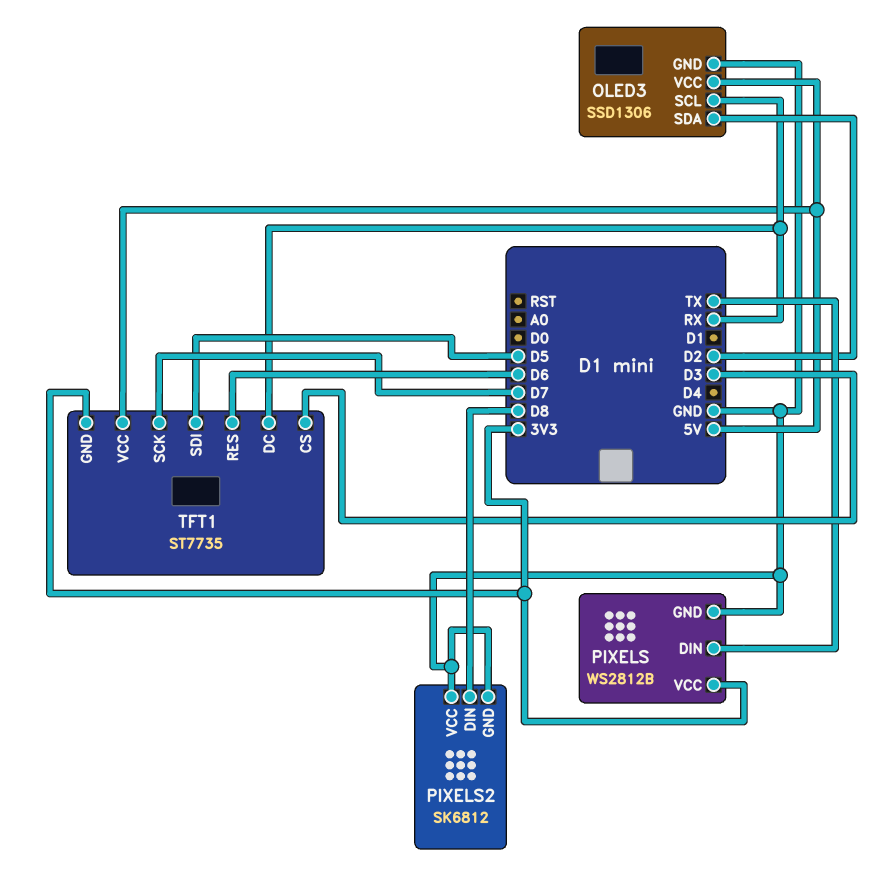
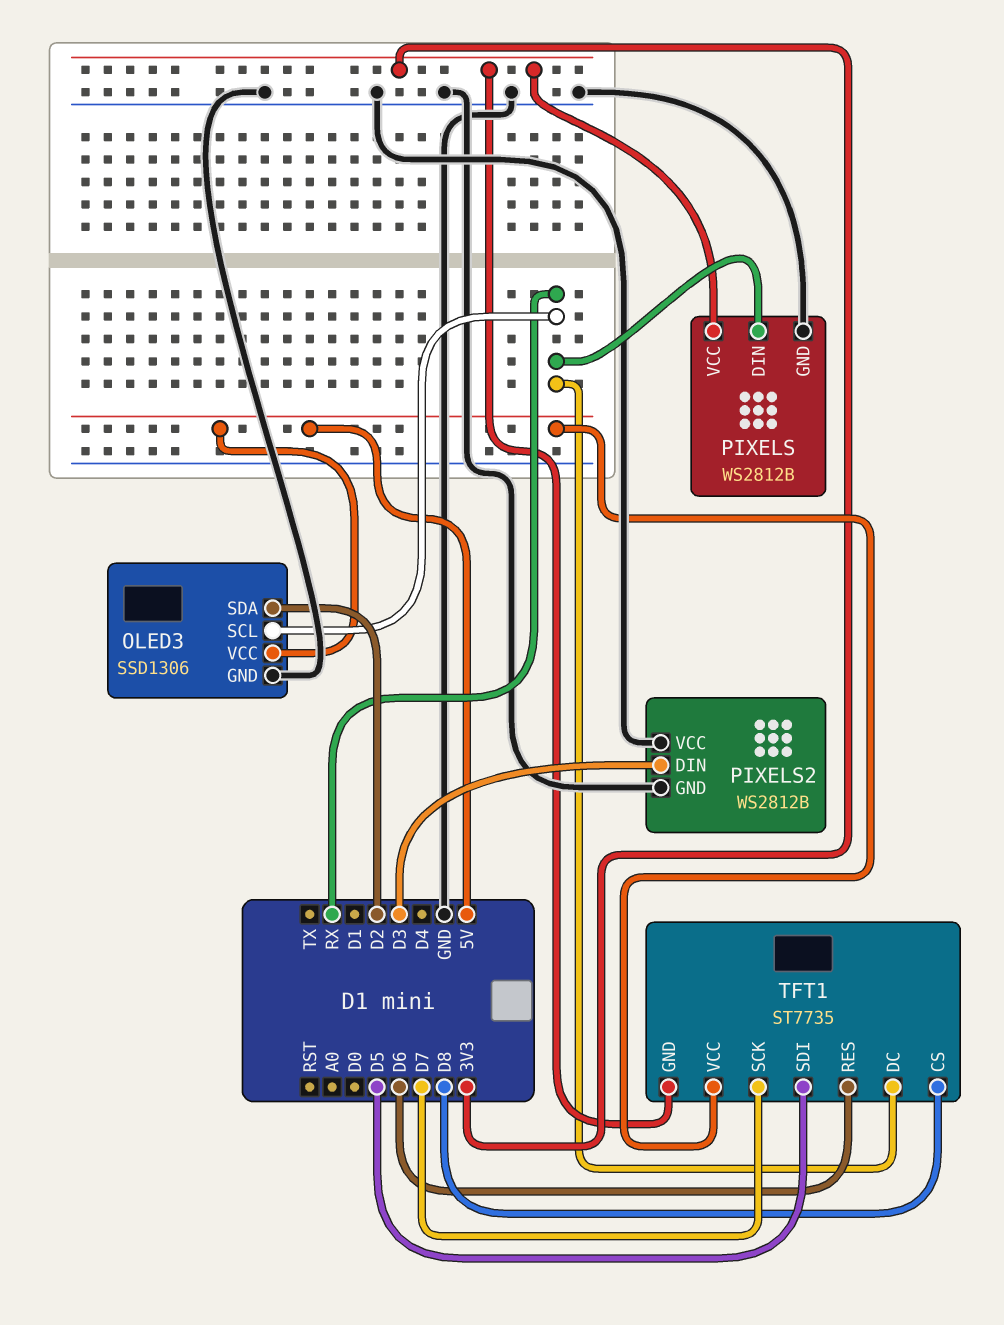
PIXELS pin DIN: TX -> RX
PIXELS2: SK6812 -> WS2812B
PIXELS2 pin DIN: D8 -> D3
TFT1 pin CS: D3 -> D8

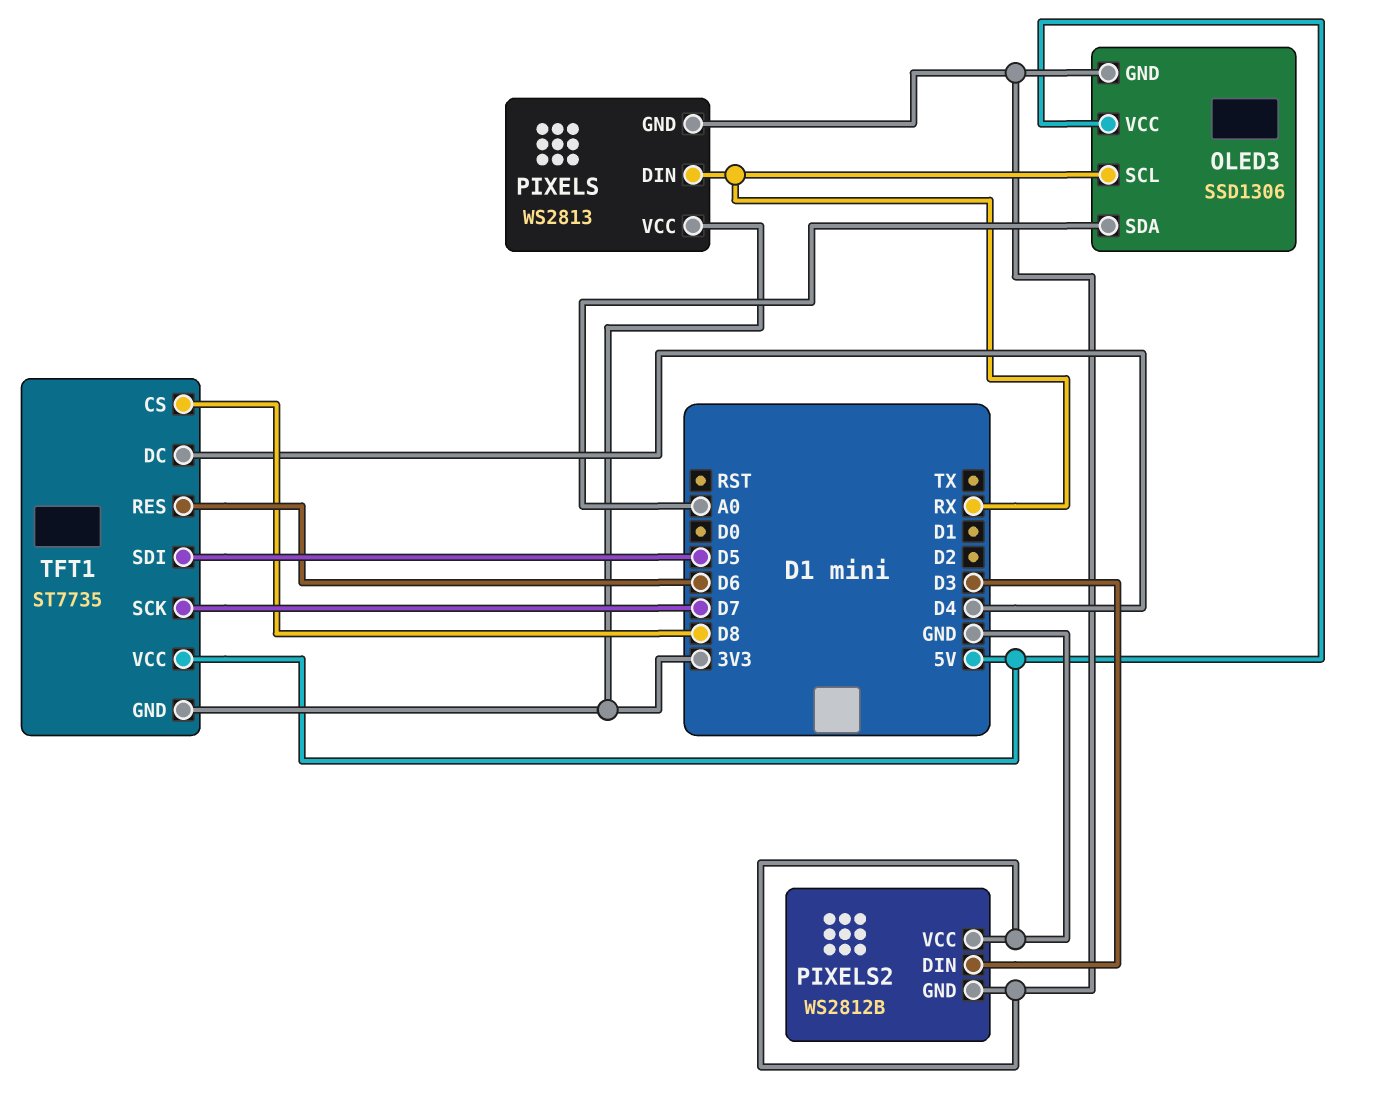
OLED3 pin SDA: D2 -> A0
PIXELS: WS2812B -> WS2813
TFT1 pin DC: RX -> D4

